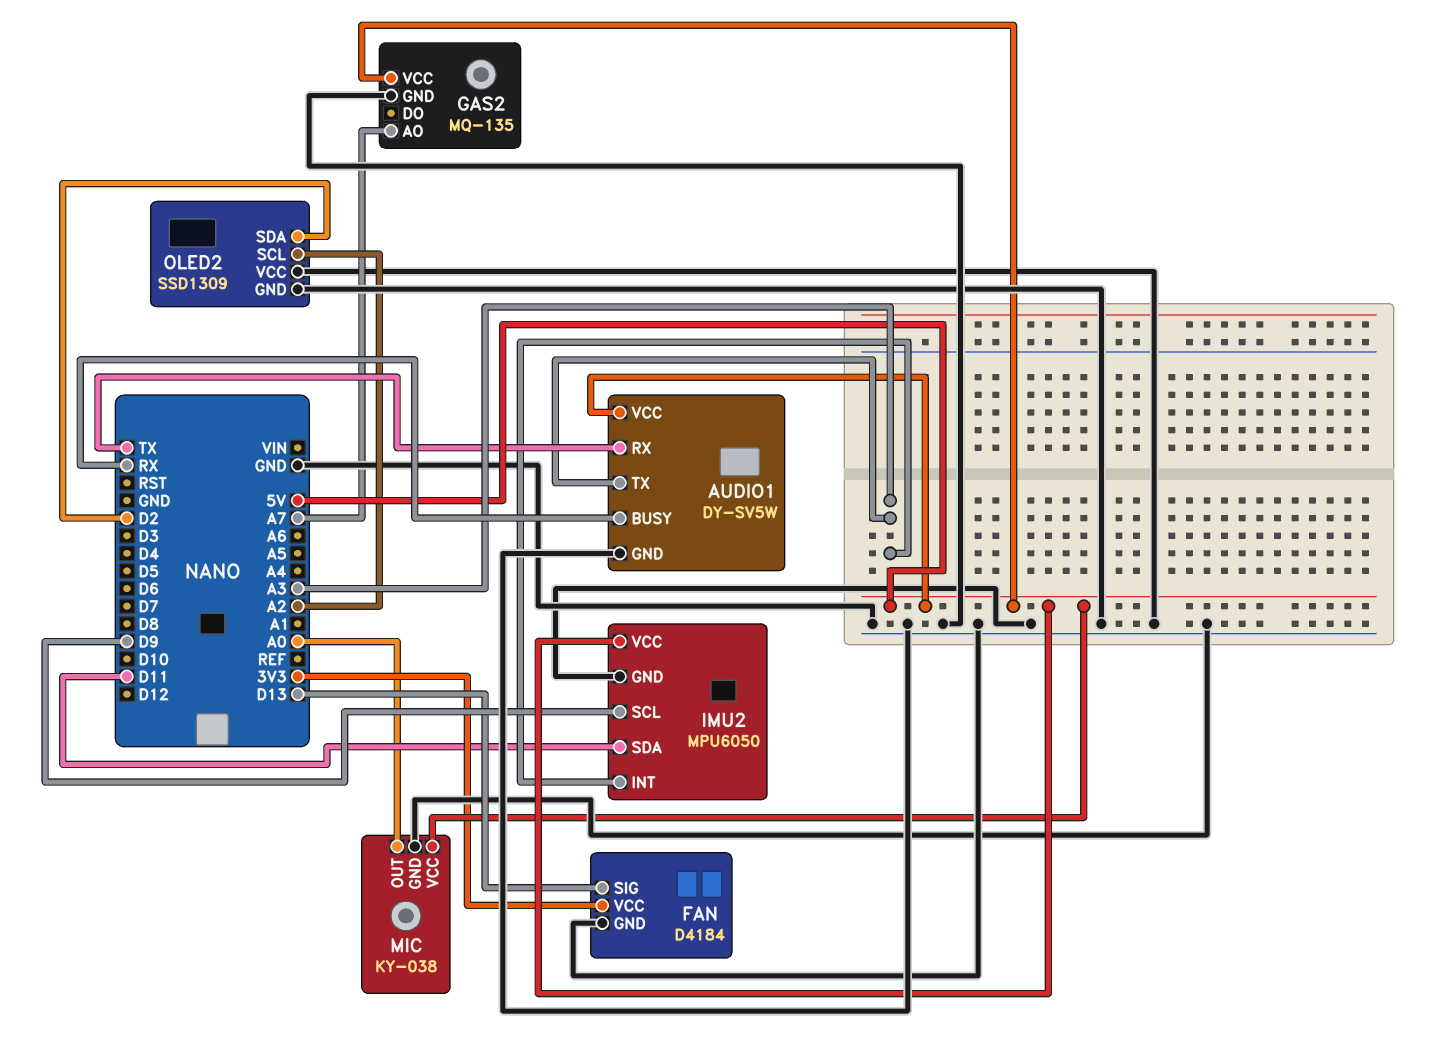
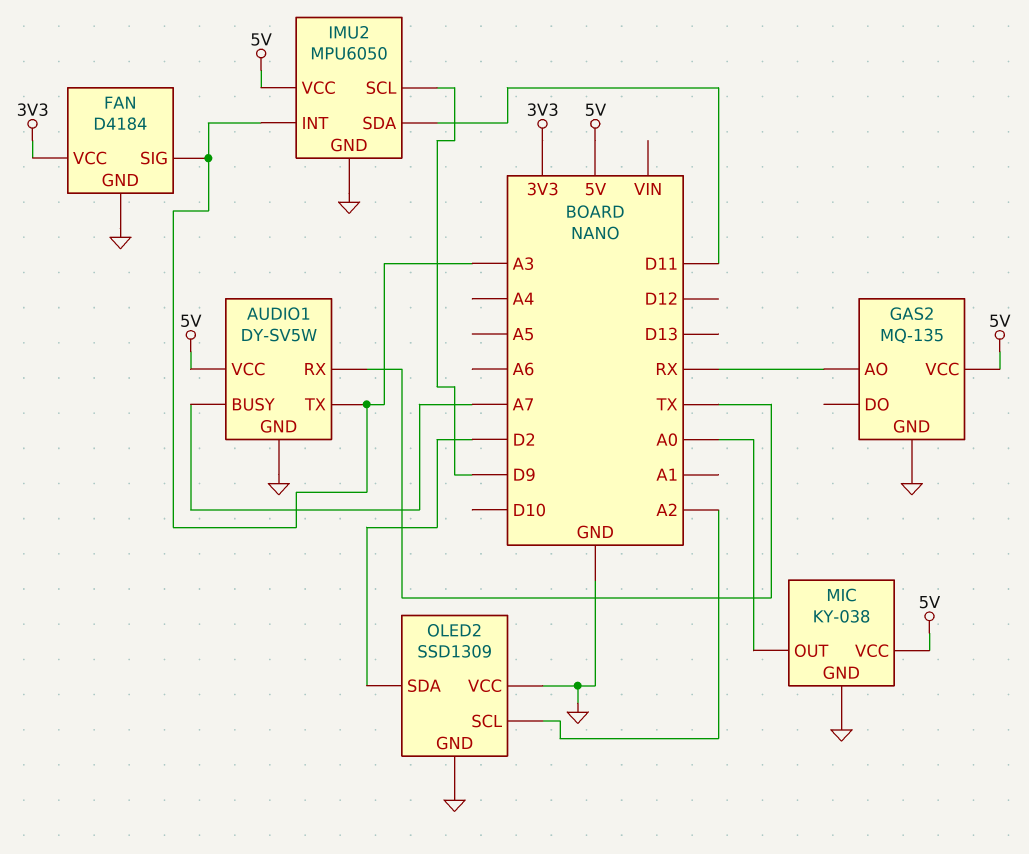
AUDIO1 pin BUSY: RX -> A7
FAN pin SIG: D13 -> A3
GAS2 pin AO: A7 -> RX

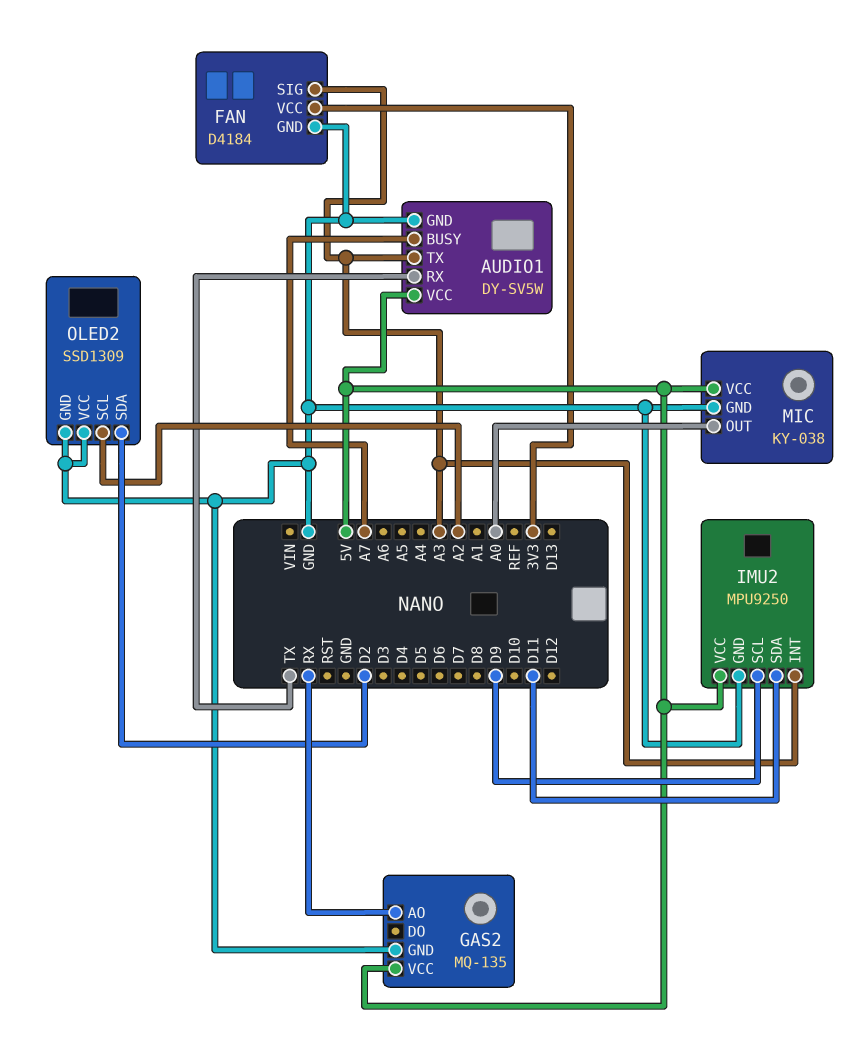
IMU2: MPU6050 -> MPU9250

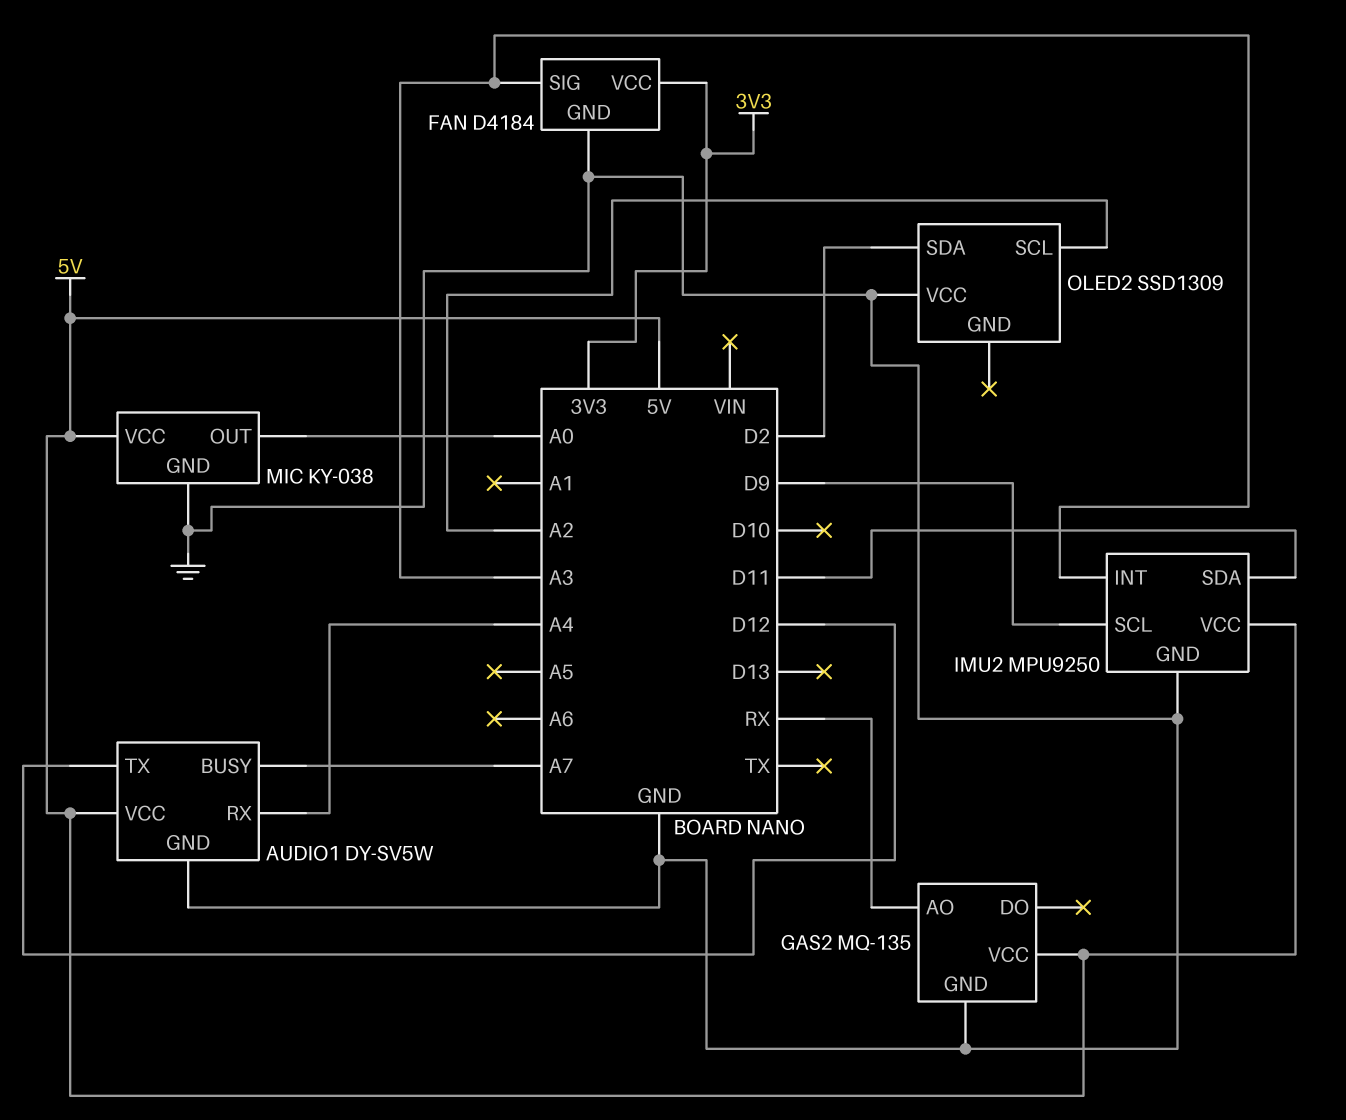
AUDIO1 pin RX: TX -> A4
AUDIO1 pin TX: A3 -> D12
OLED2 pin GND: GND -> none

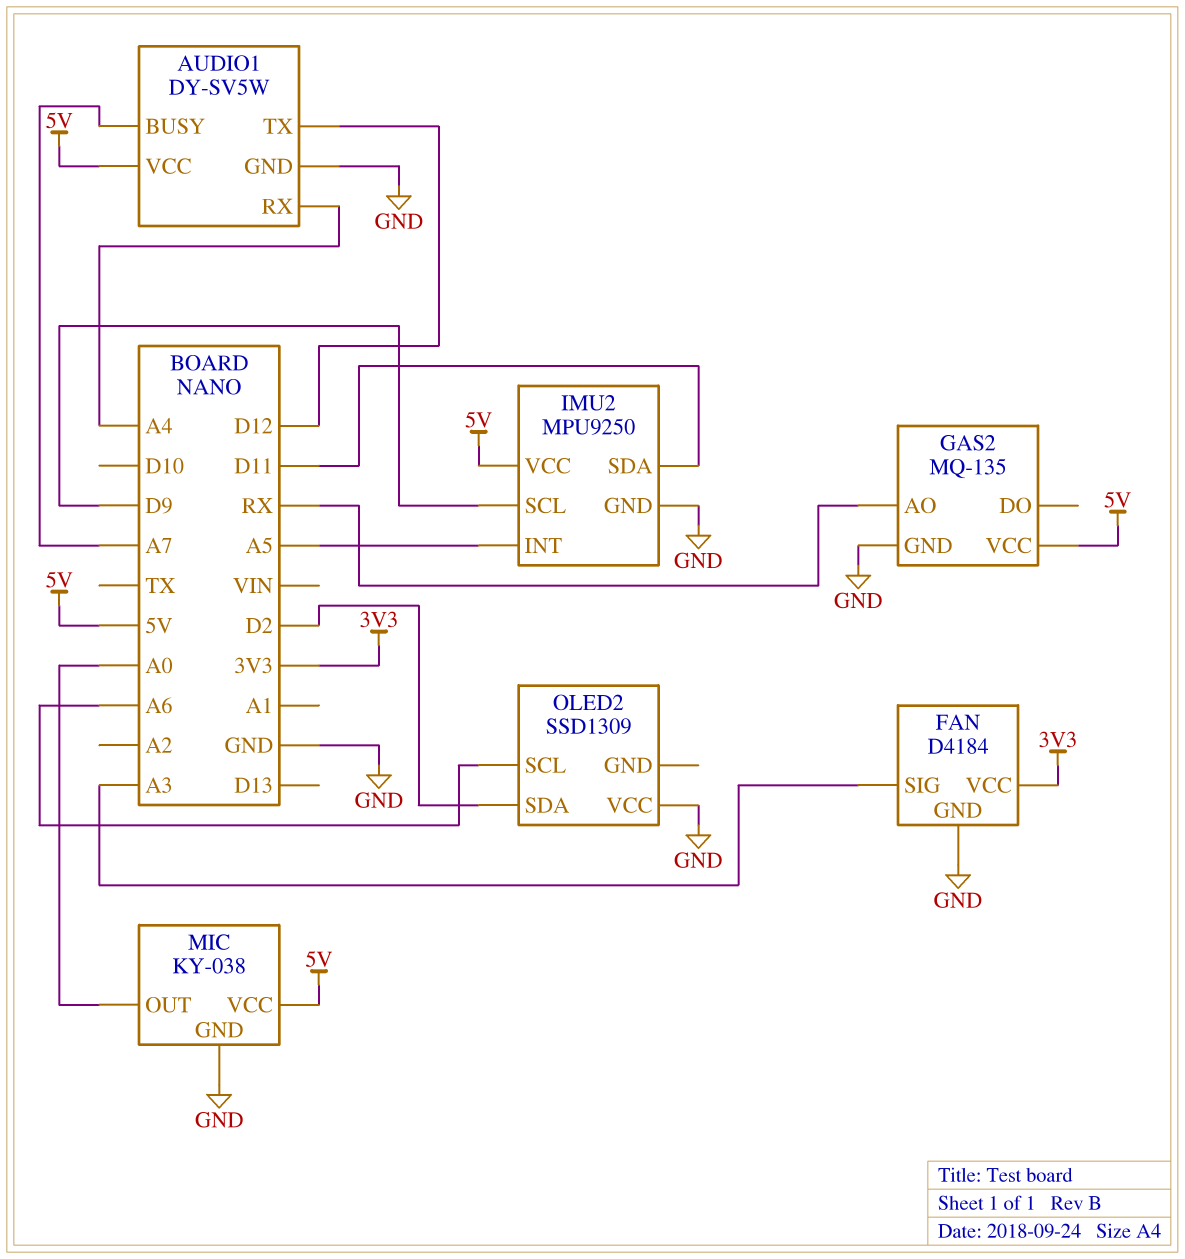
IMU2 pin INT: A3 -> A5
OLED2 pin SCL: A2 -> A6

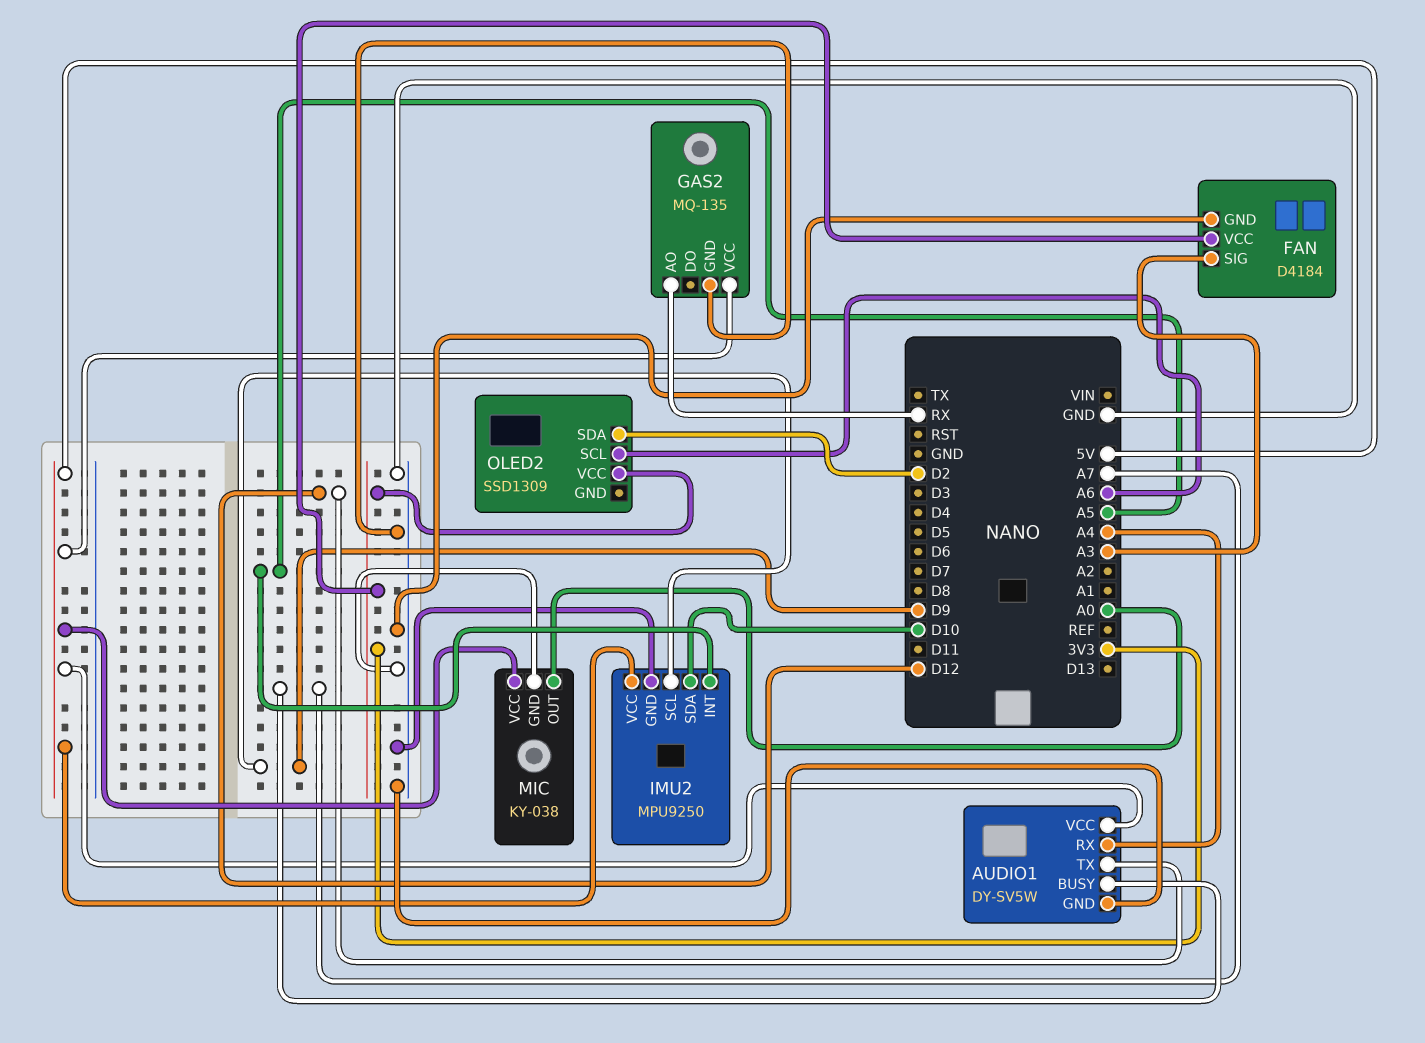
IMU2 pin SDA: D11 -> D10
OLED2 pin VCC: GND -> 3V3

